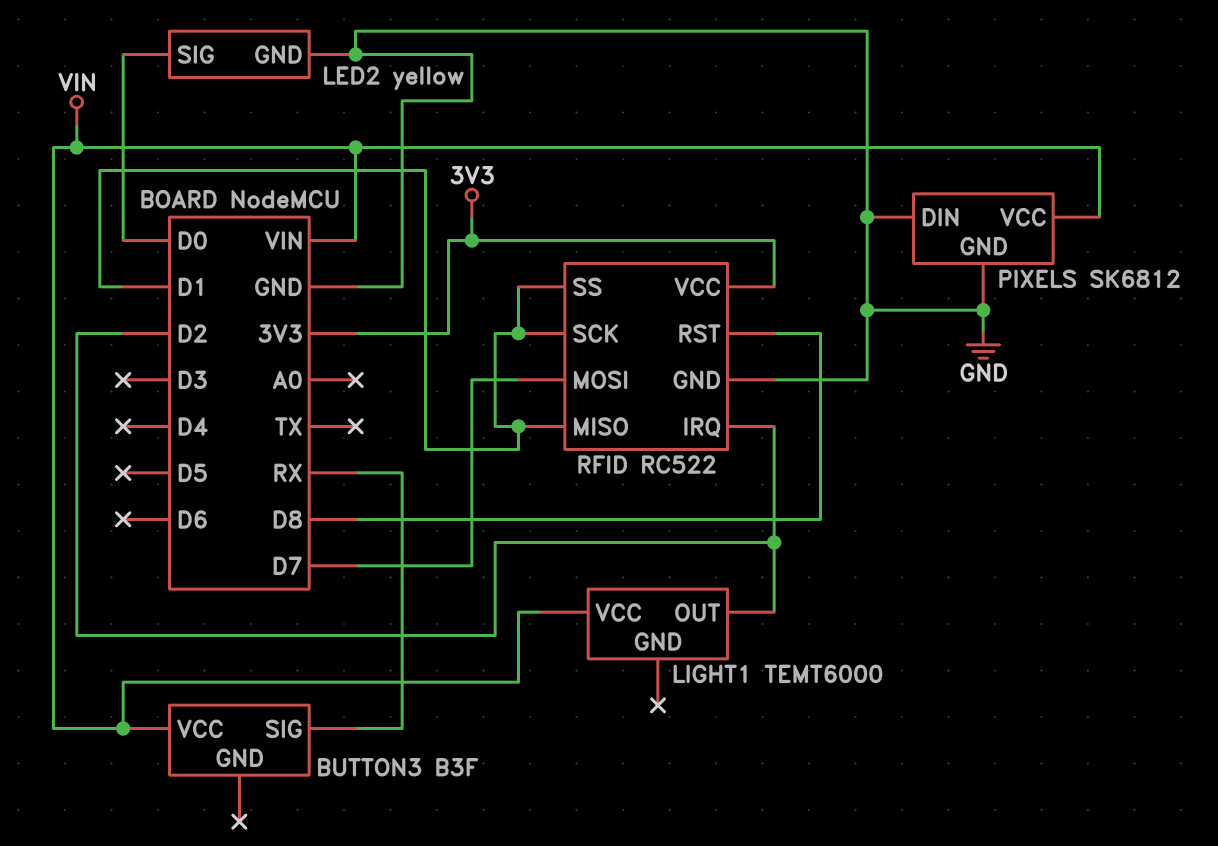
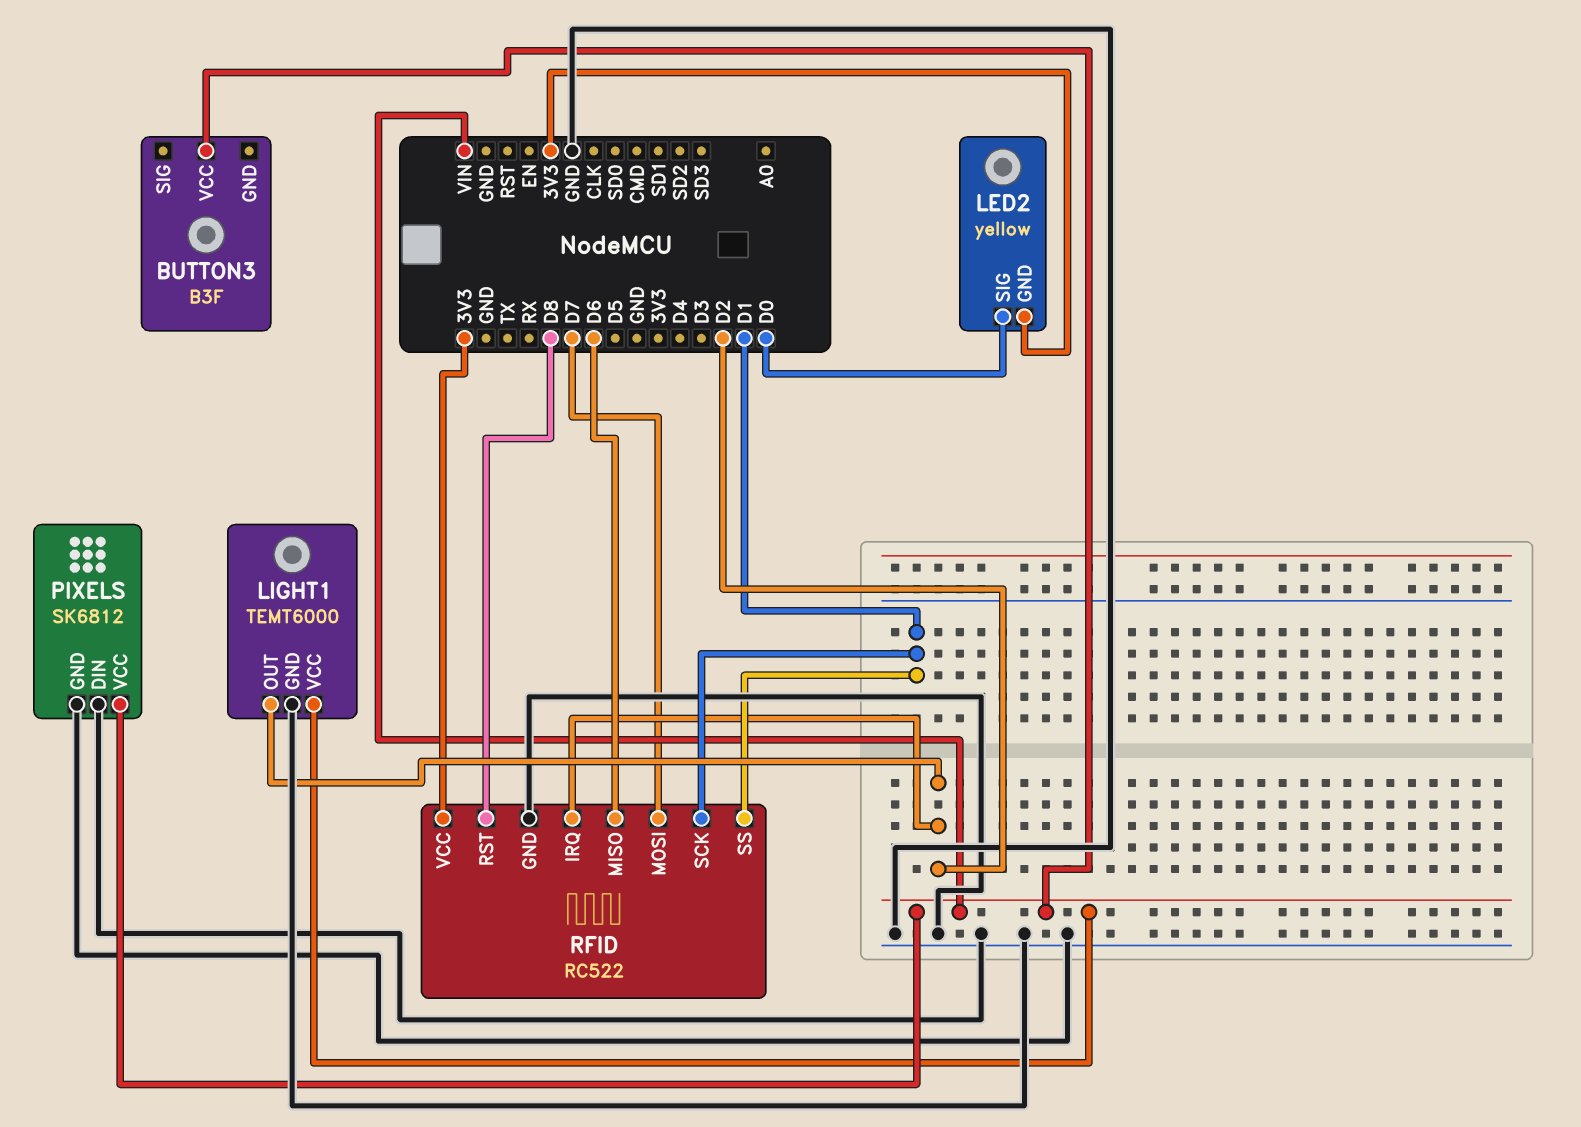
BUTTON3 pin SIG: RX -> none
LED2 pin GND: GND -> 3V3
LIGHT1 pin GND: none -> GND
RFID pin MISO: D1 -> D6

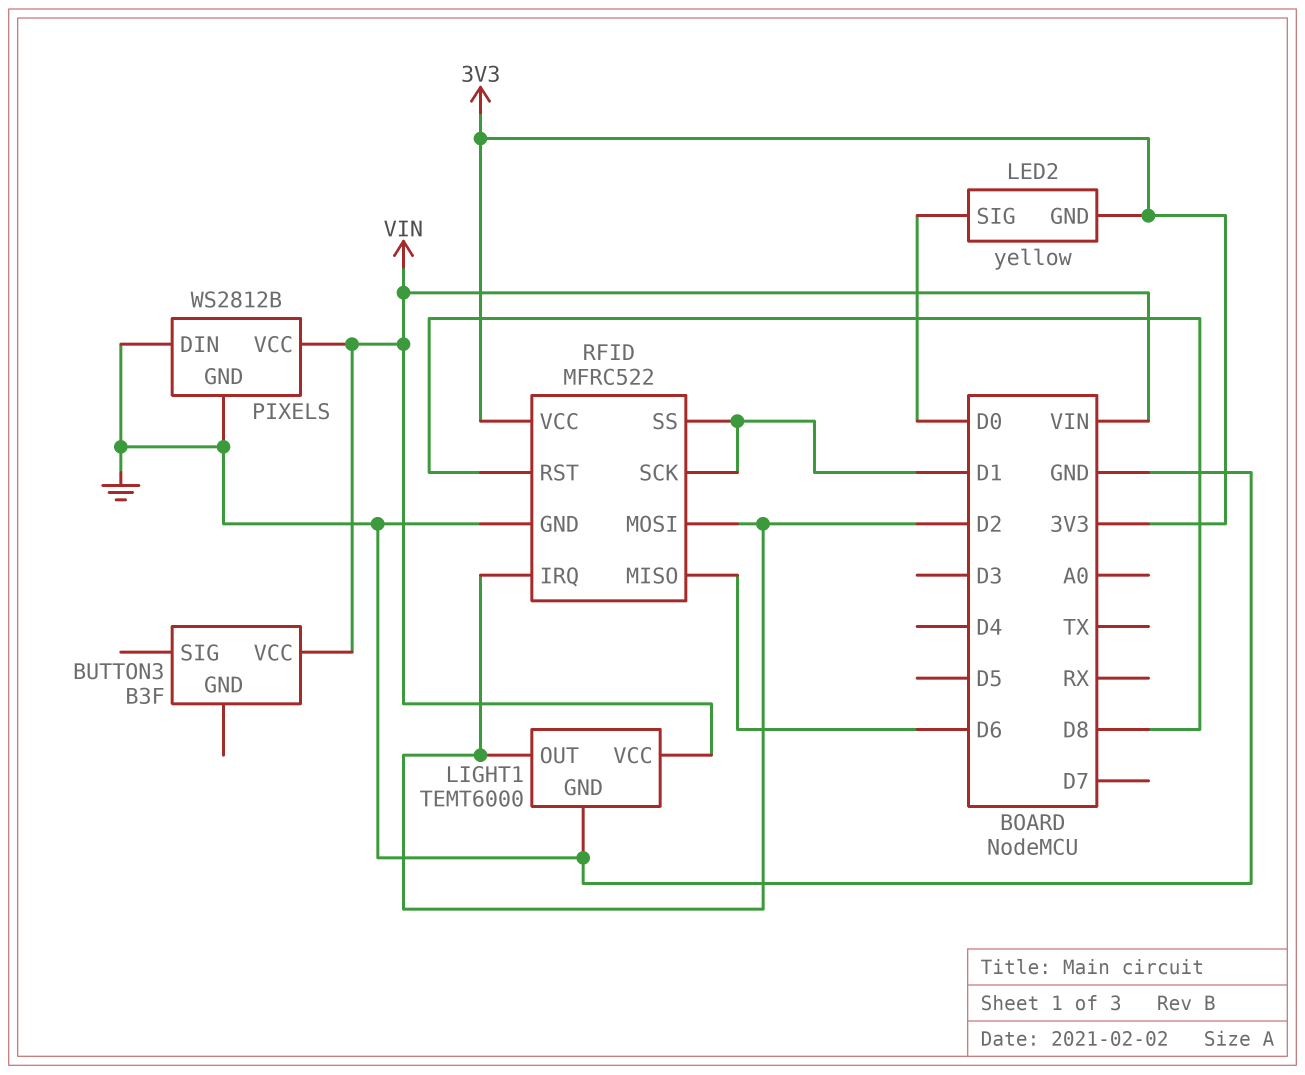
PIXELS: SK6812 -> WS2812B
RFID: RC522 -> MFRC522
RFID pin MOSI: D7 -> D2

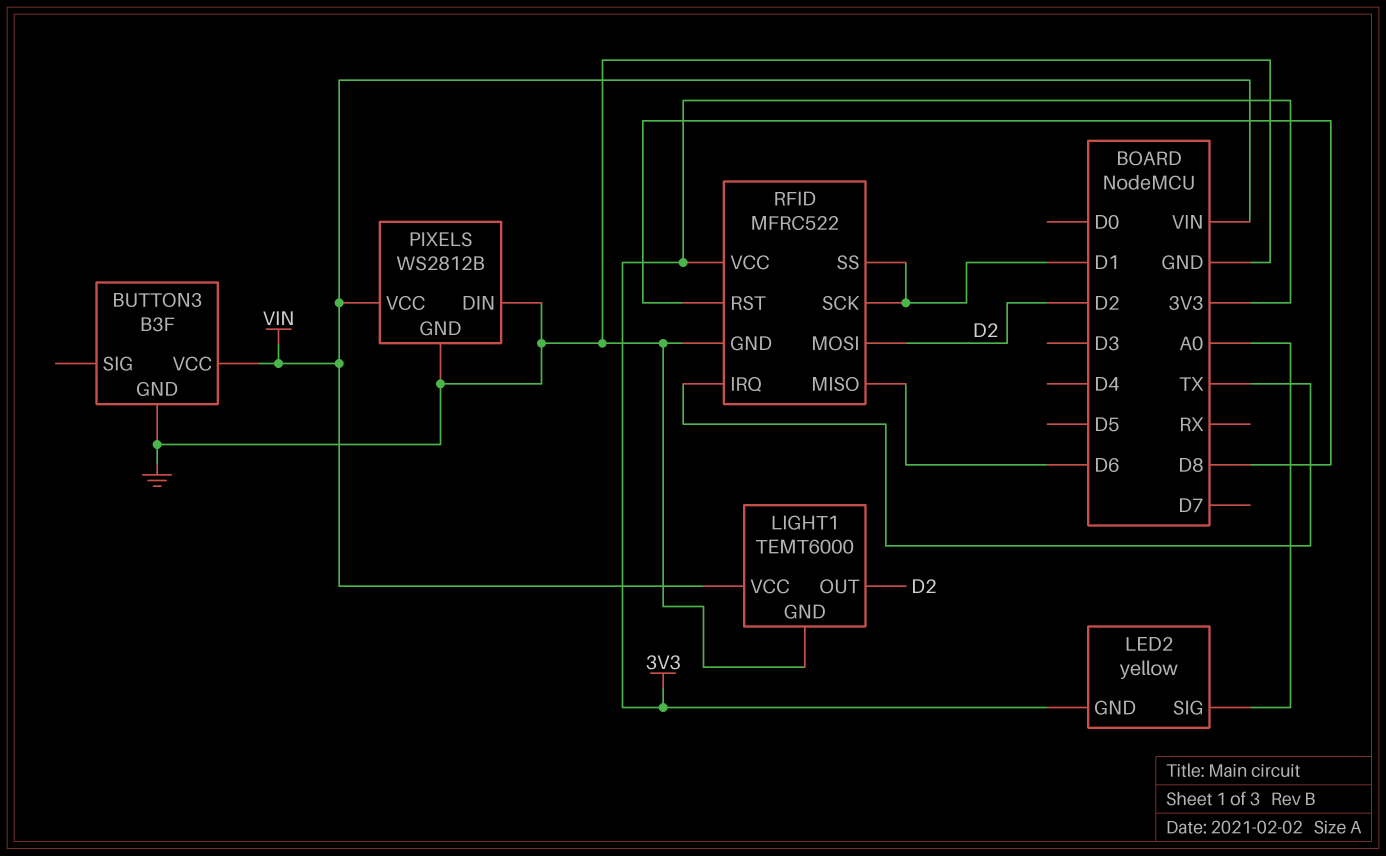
BUTTON3 pin GND: none -> GND
LED2 pin SIG: D0 -> A0
RFID pin IRQ: D2 -> TX

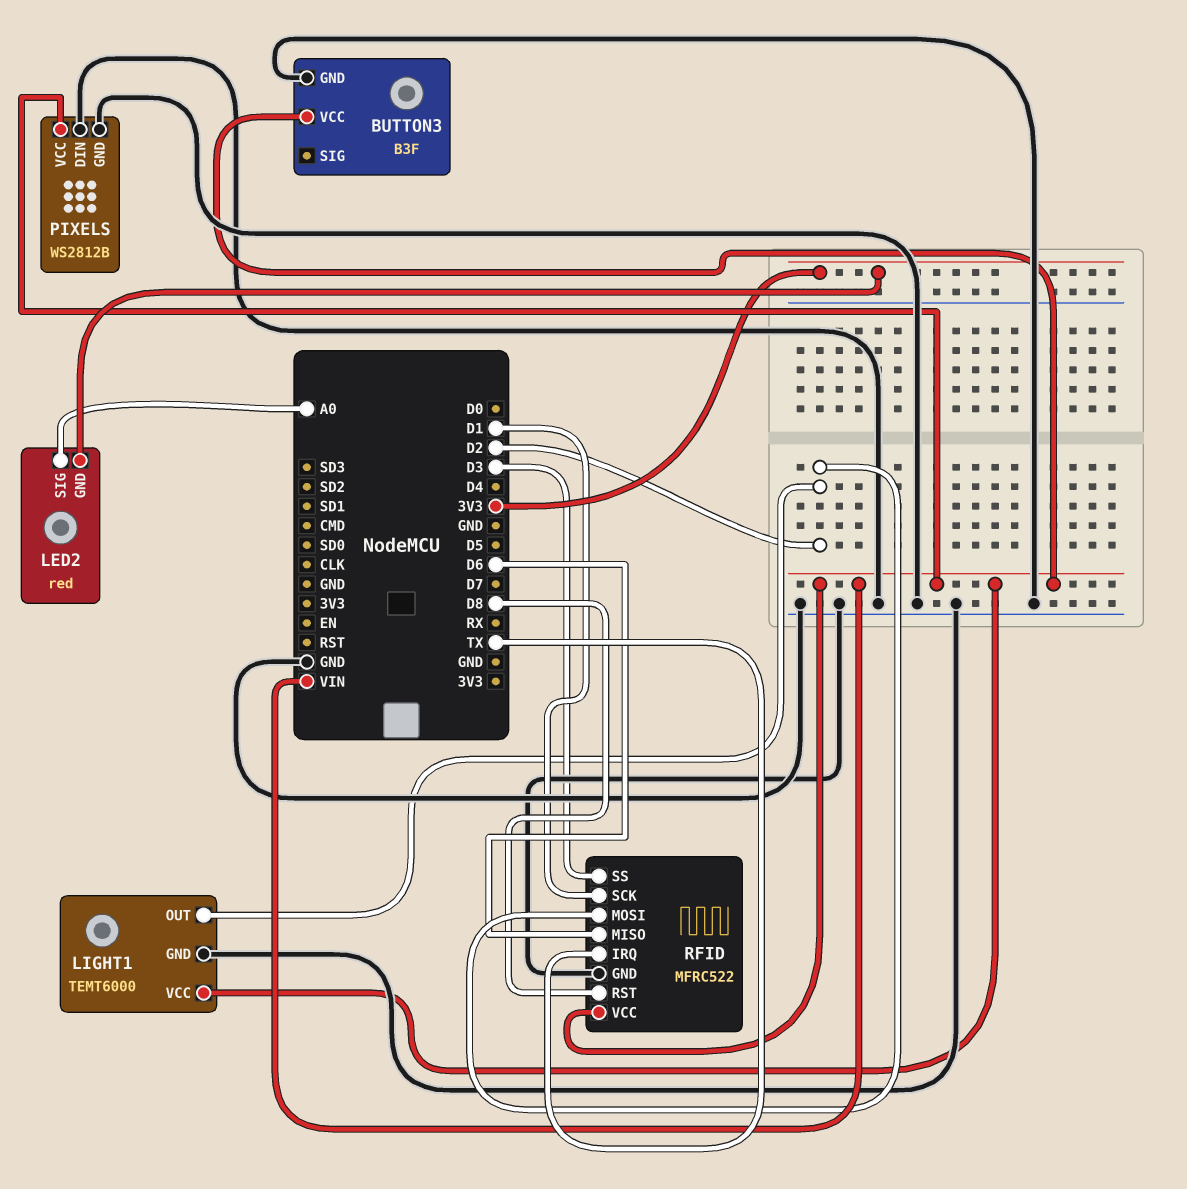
LED2: yellow -> red
RFID pin SS: D1 -> D3
RFID pin VCC: 3V3 -> VIN

